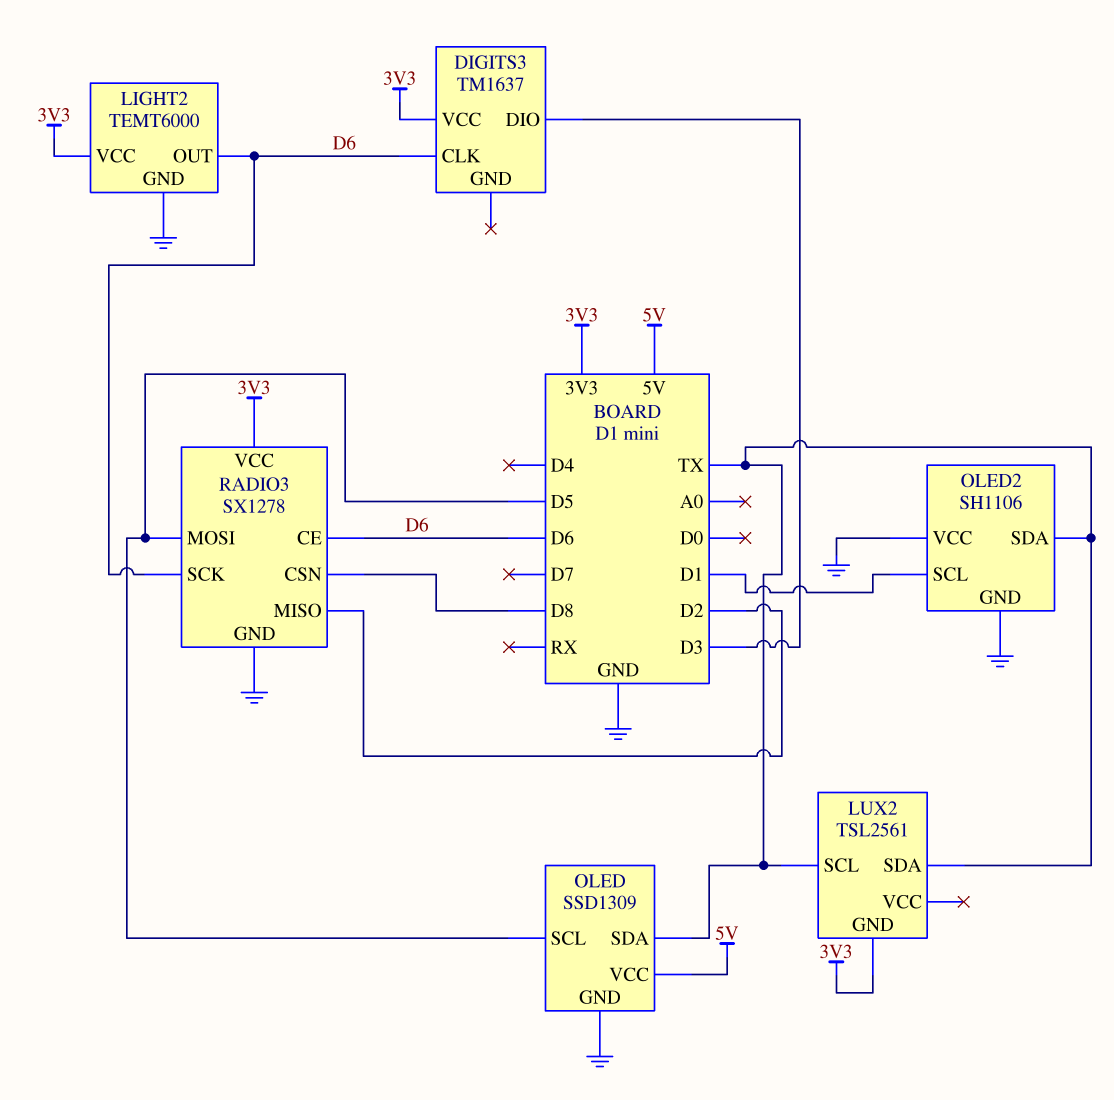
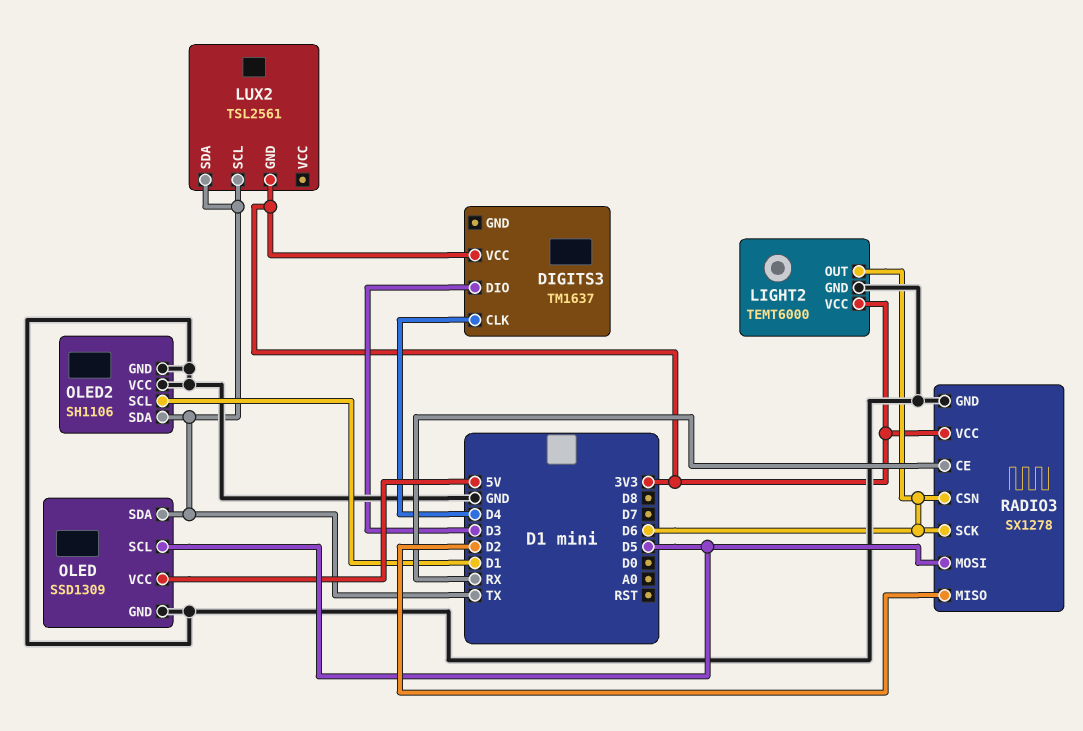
DIGITS3 pin CLK: D6 -> D4
RADIO3 pin CE: D6 -> RX
RADIO3 pin CSN: D8 -> D6

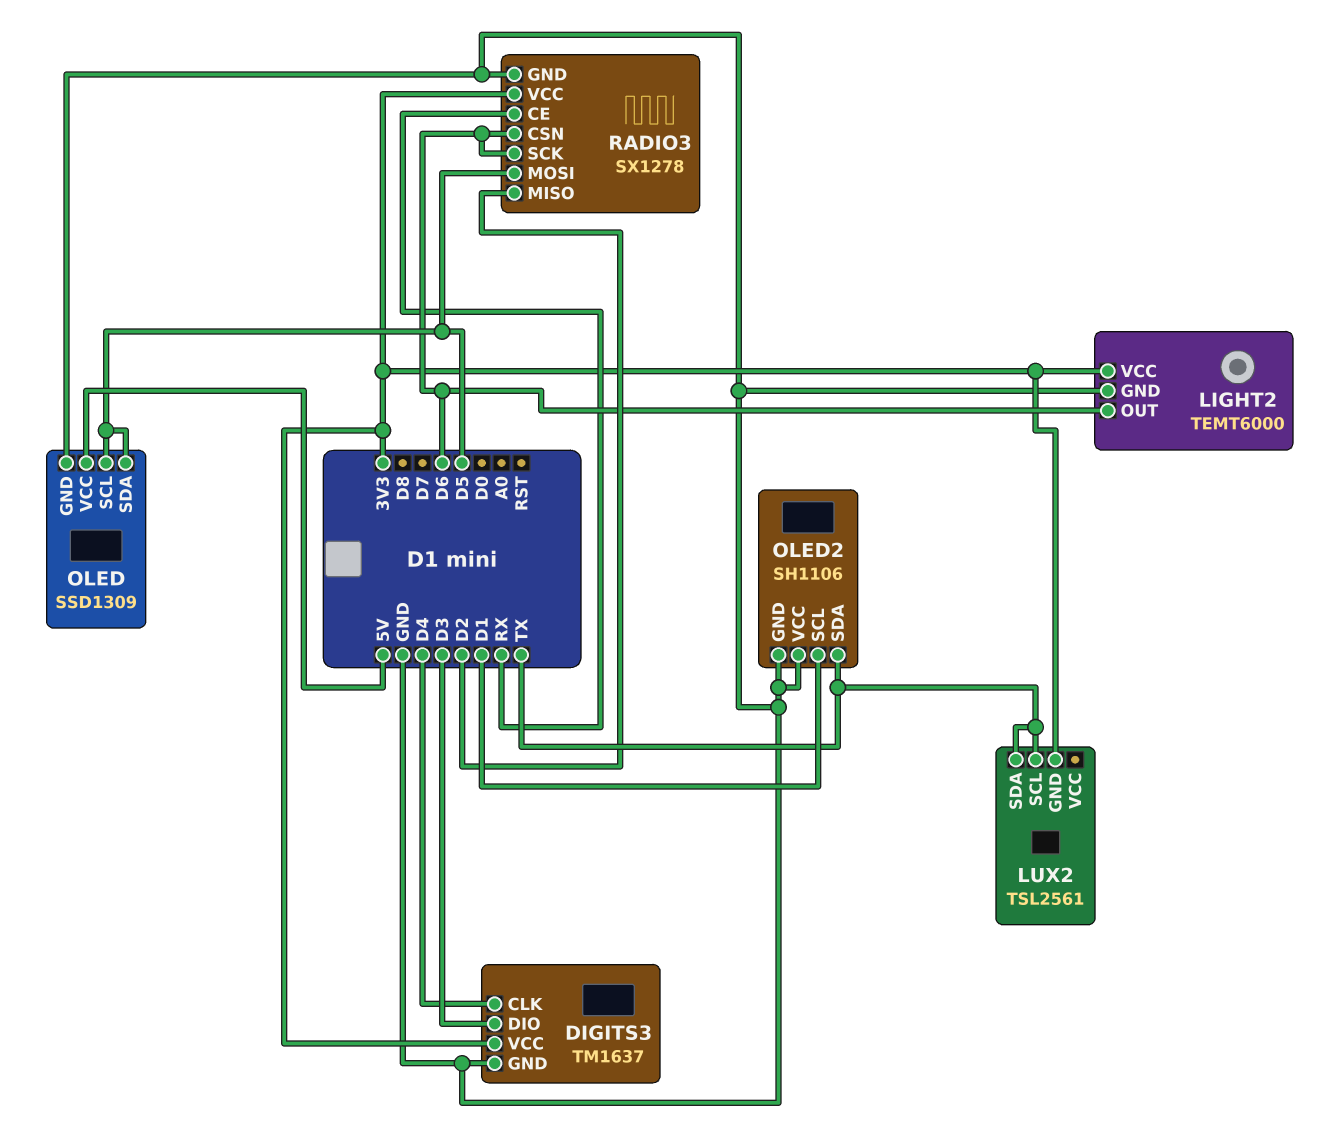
DIGITS3 pin GND: none -> GND
OLED pin SDA: TX -> D5

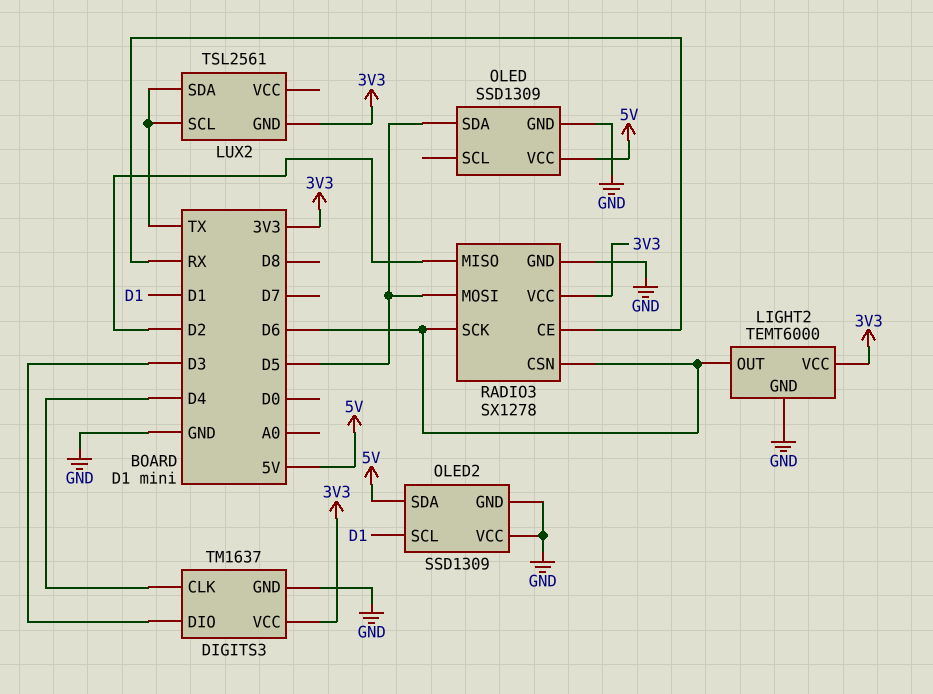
OLED pin SCL: D5 -> none
OLED2: SH1106 -> SSD1309
OLED2 pin SDA: TX -> 5V

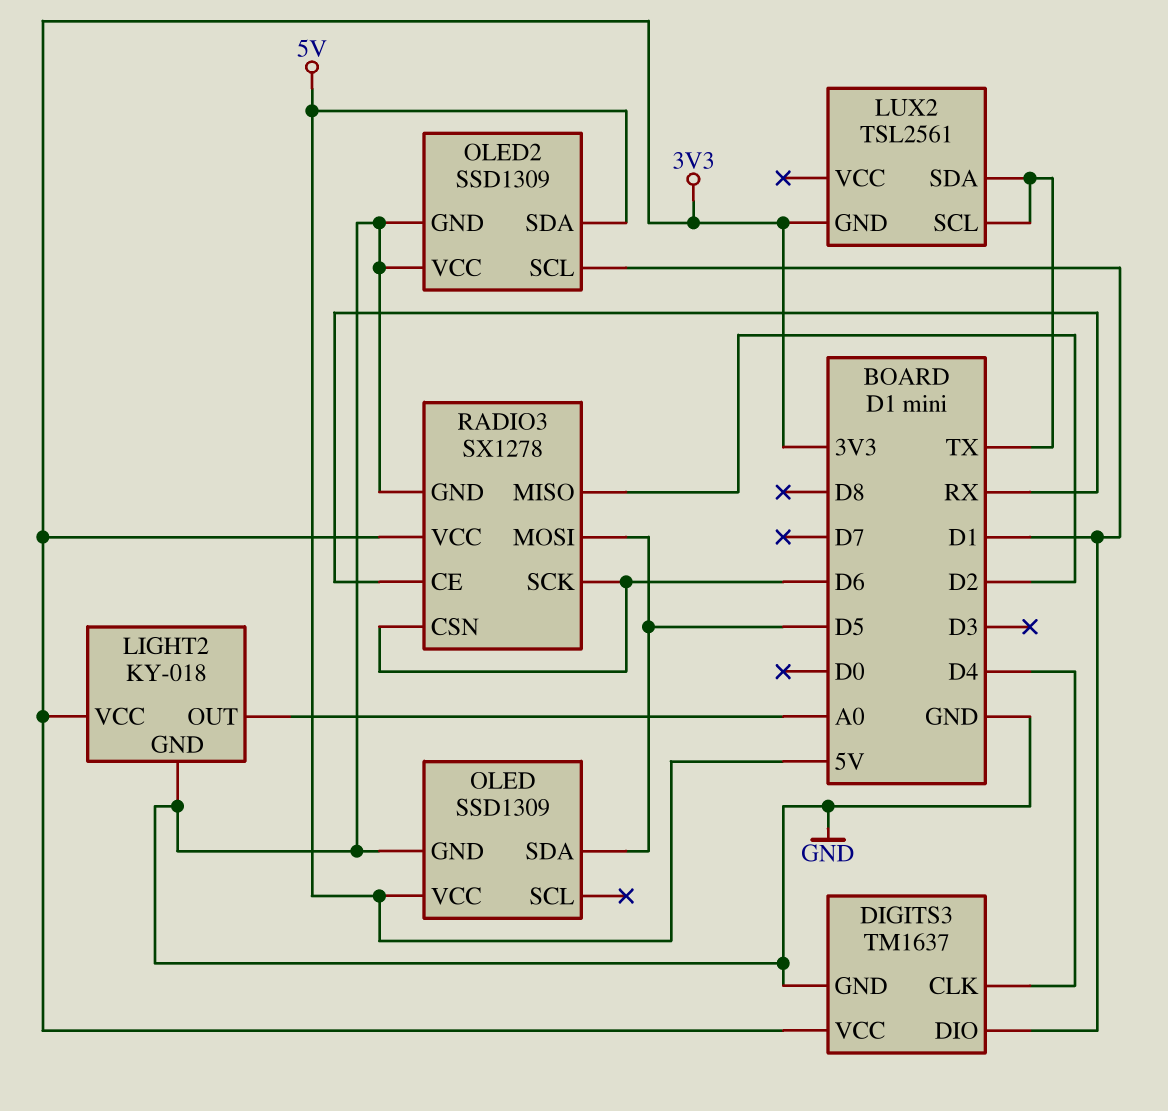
DIGITS3 pin DIO: D3 -> D1
LIGHT2: TEMT6000 -> KY-018
LIGHT2 pin OUT: D6 -> A0

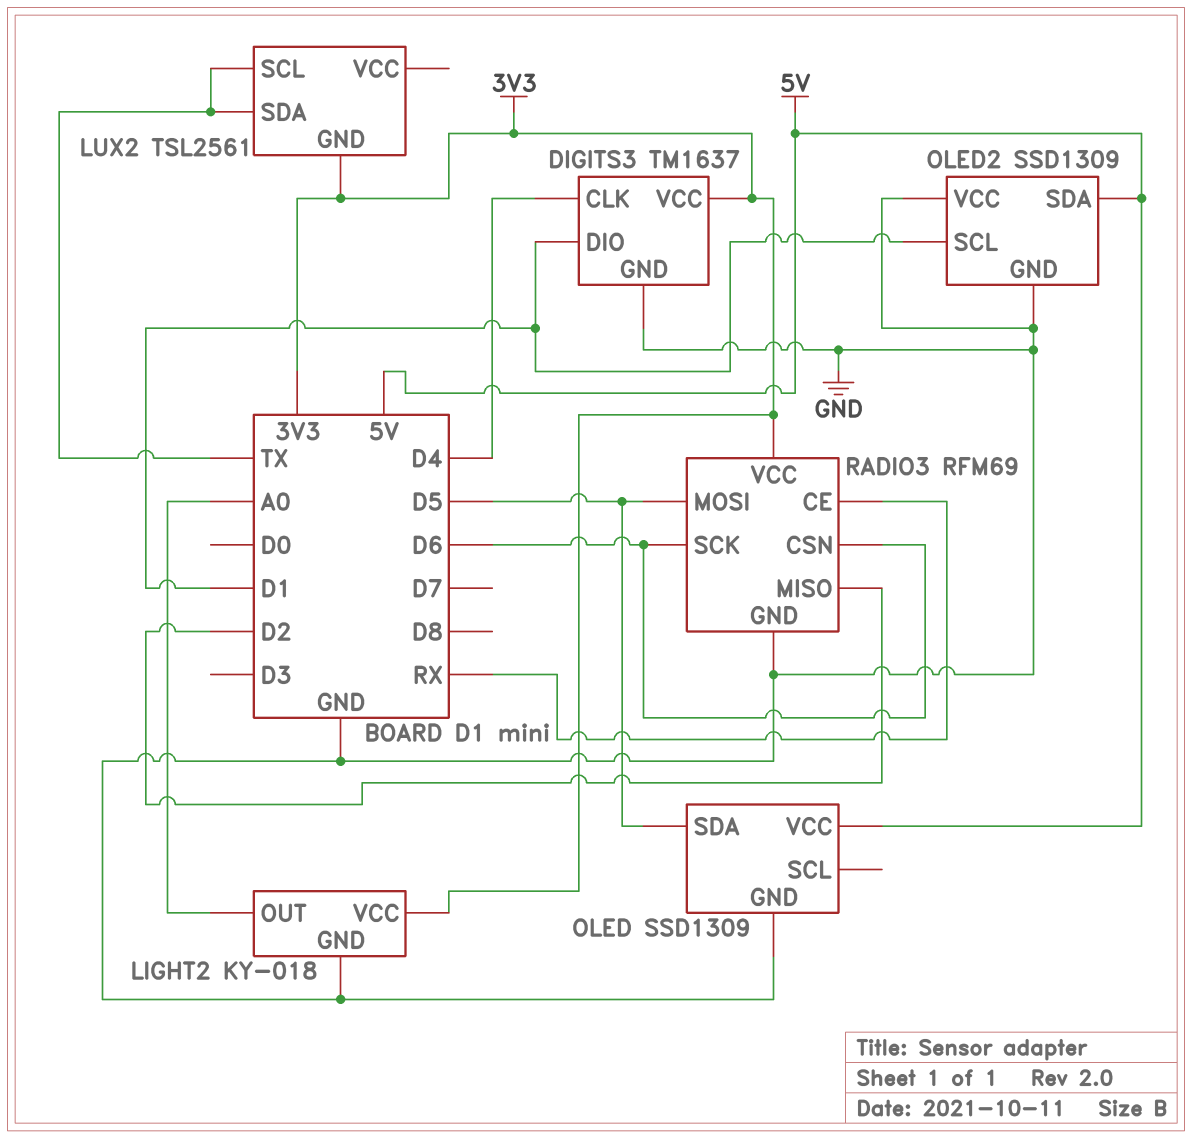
RADIO3: SX1278 -> RFM69

